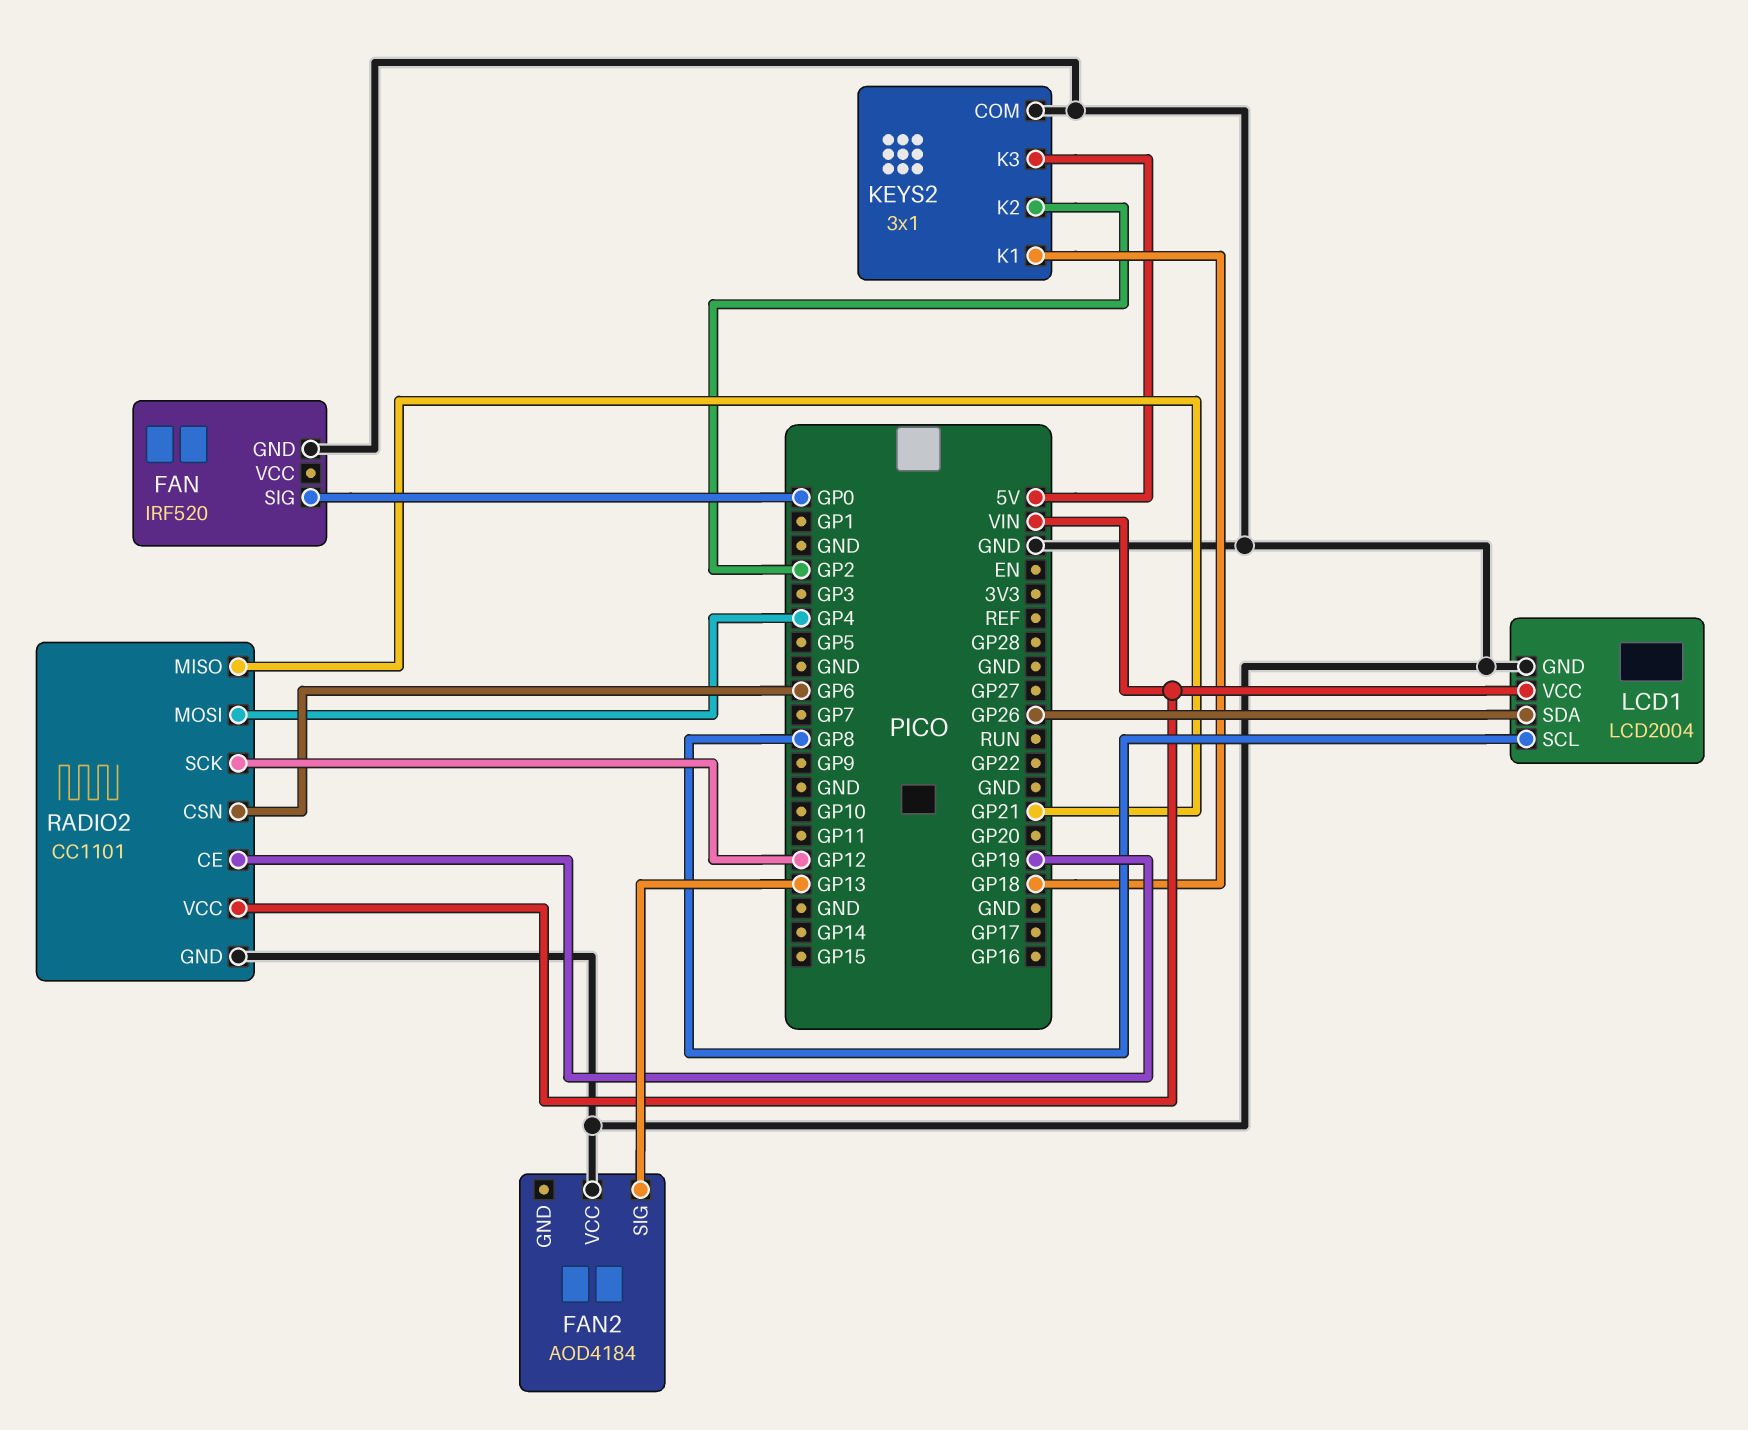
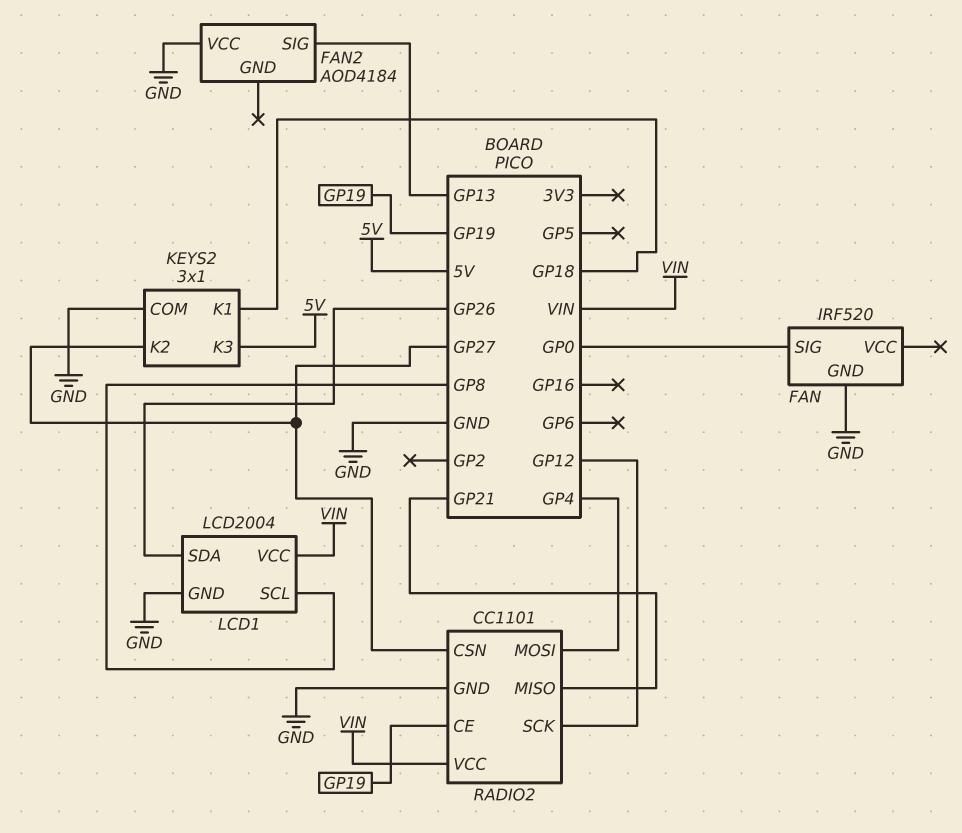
KEYS2 pin K2: GP2 -> GP27
RADIO2 pin CSN: GP6 -> GP27

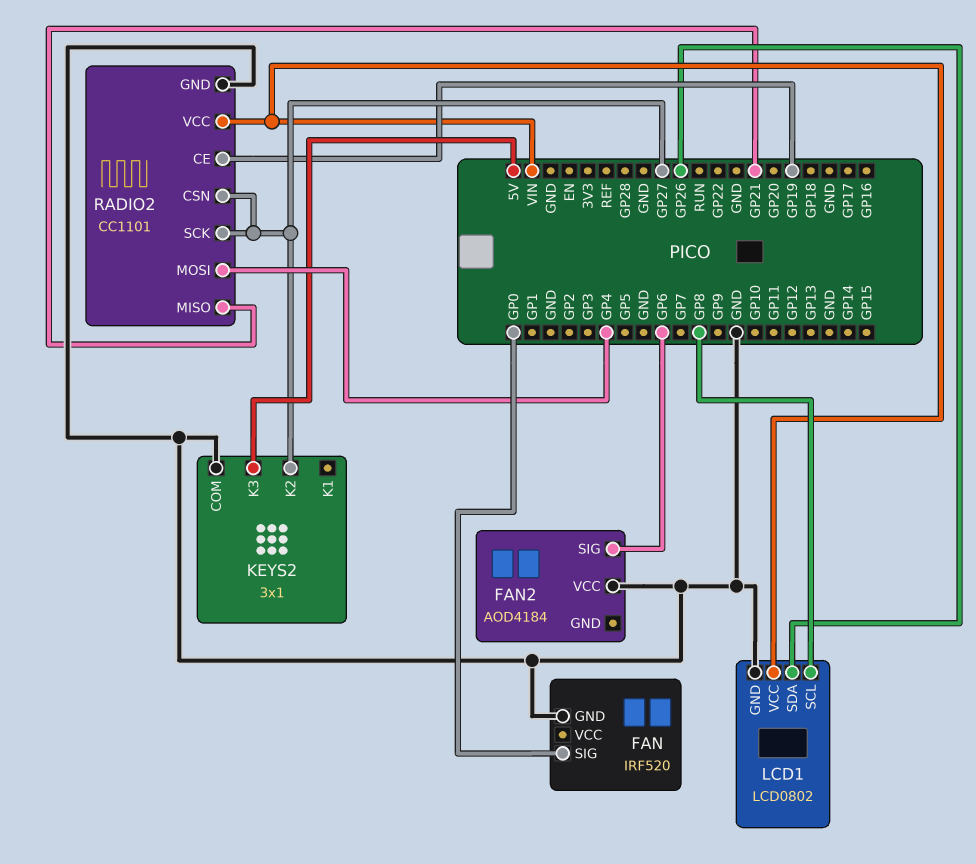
FAN2 pin SIG: GP13 -> GP6
KEYS2 pin K1: GP18 -> none
LCD1: LCD2004 -> LCD0802
RADIO2 pin SCK: GP12 -> GP27

